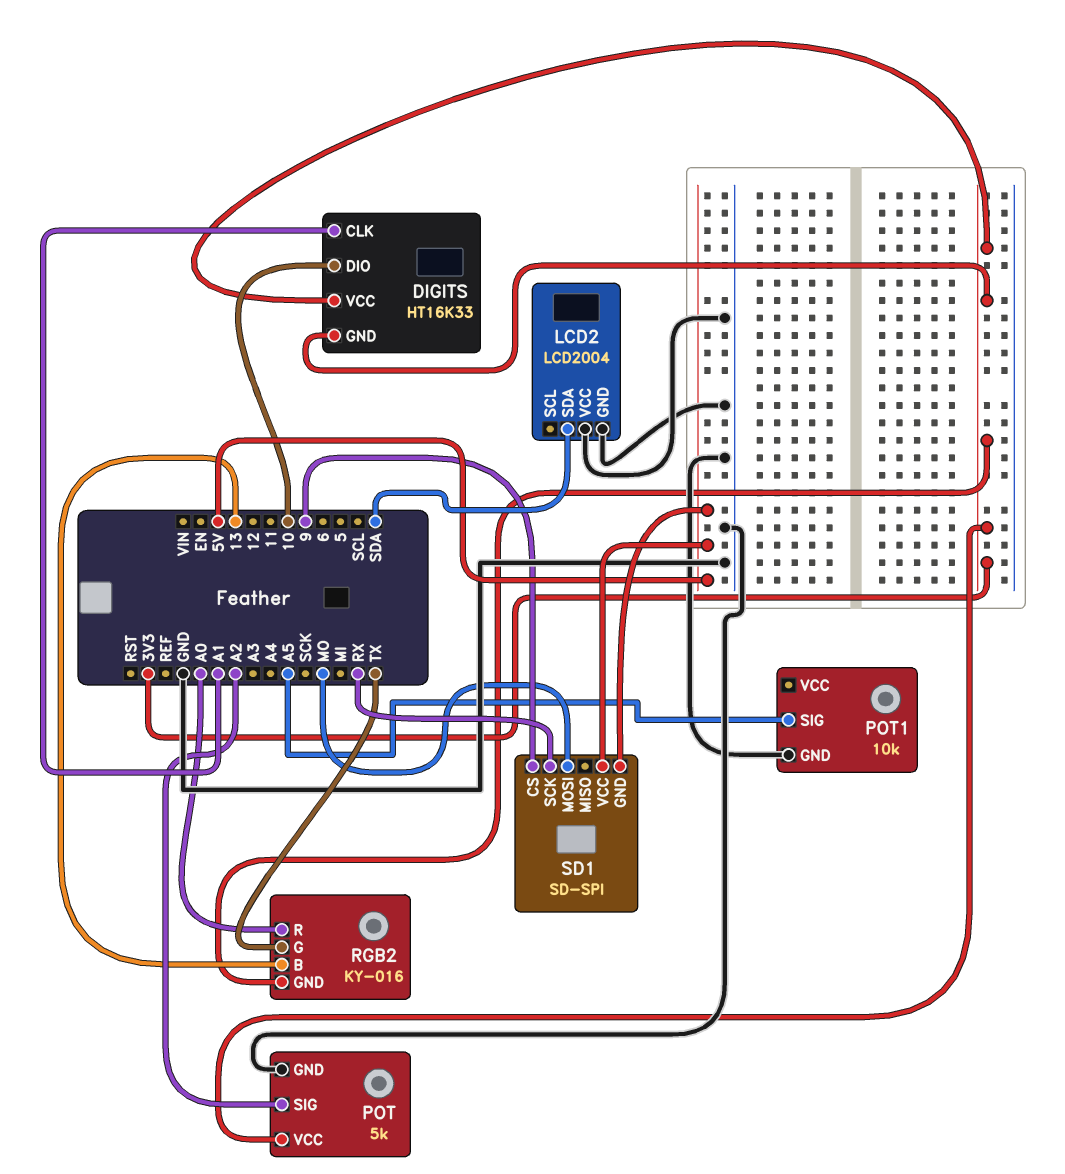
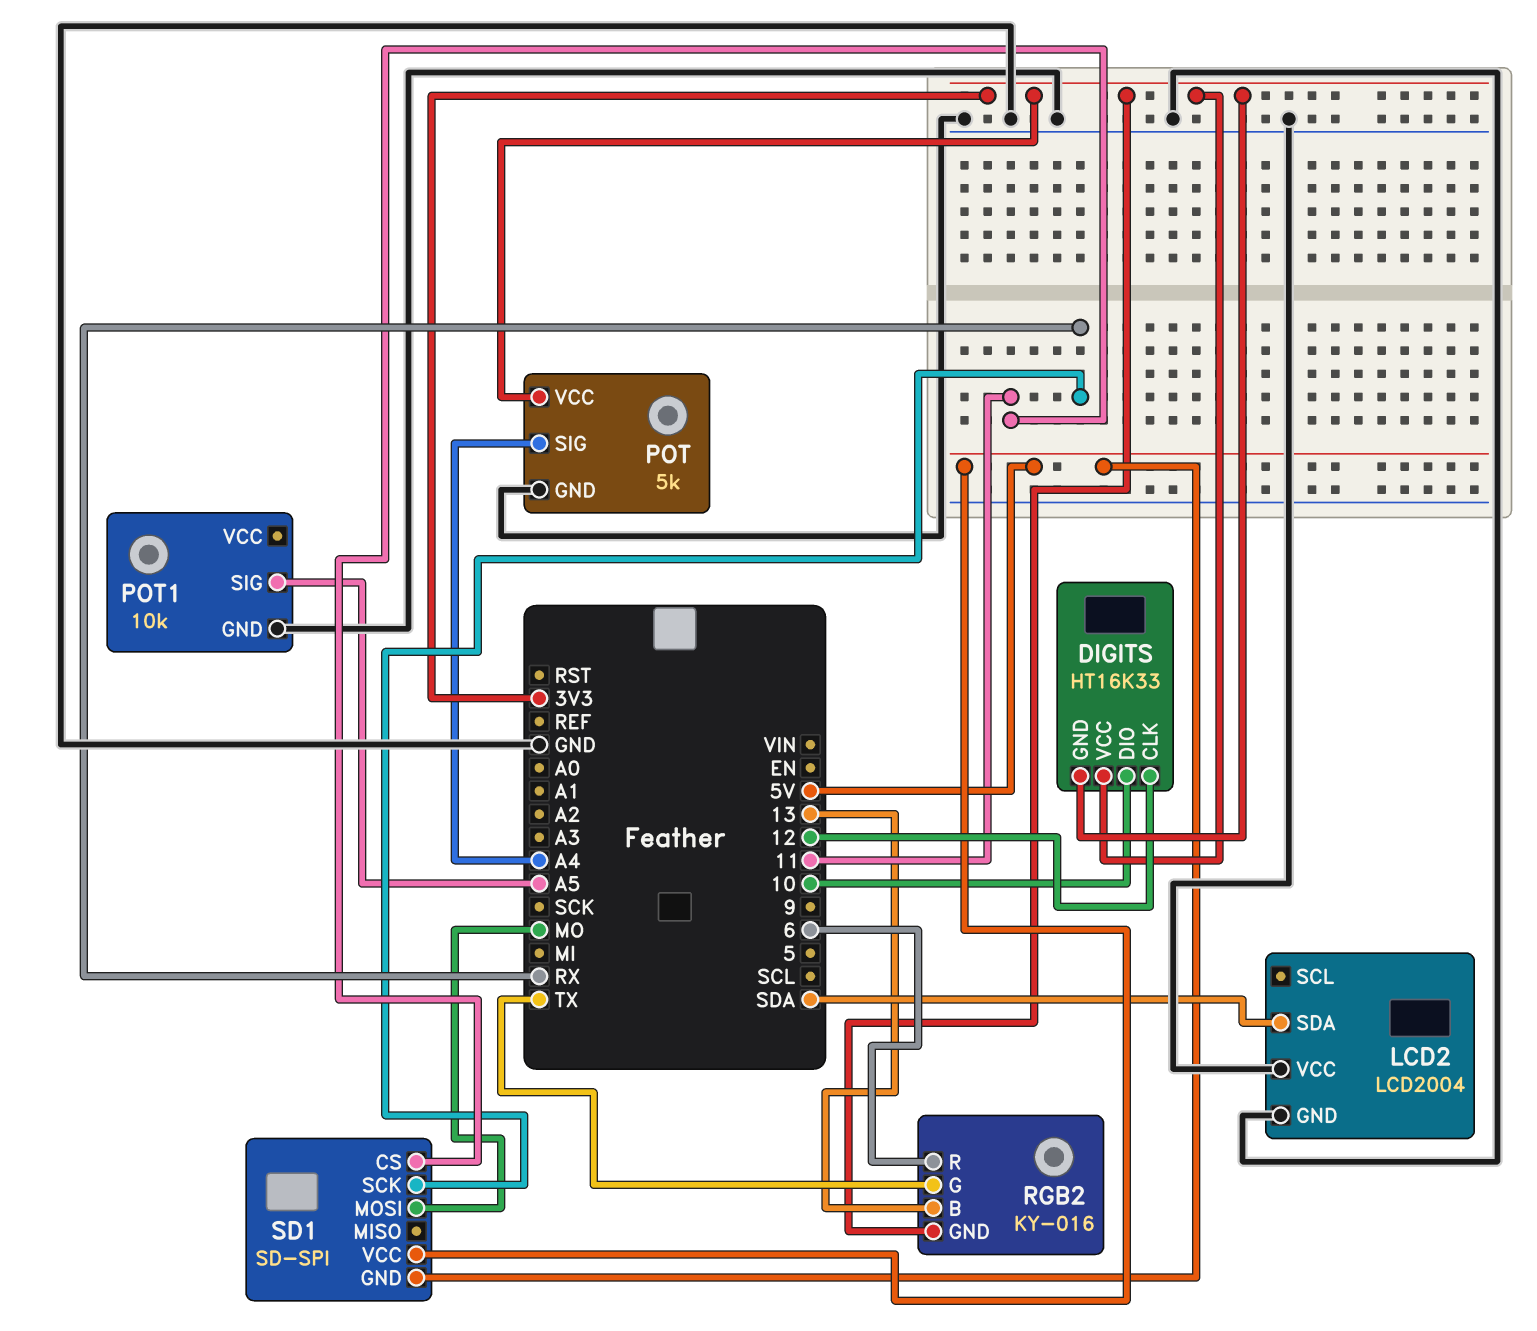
DIGITS pin CLK: A1 -> 12
POT pin SIG: A2 -> A4
RGB2 pin R: A0 -> 6
SD1 pin CS: 9 -> 11

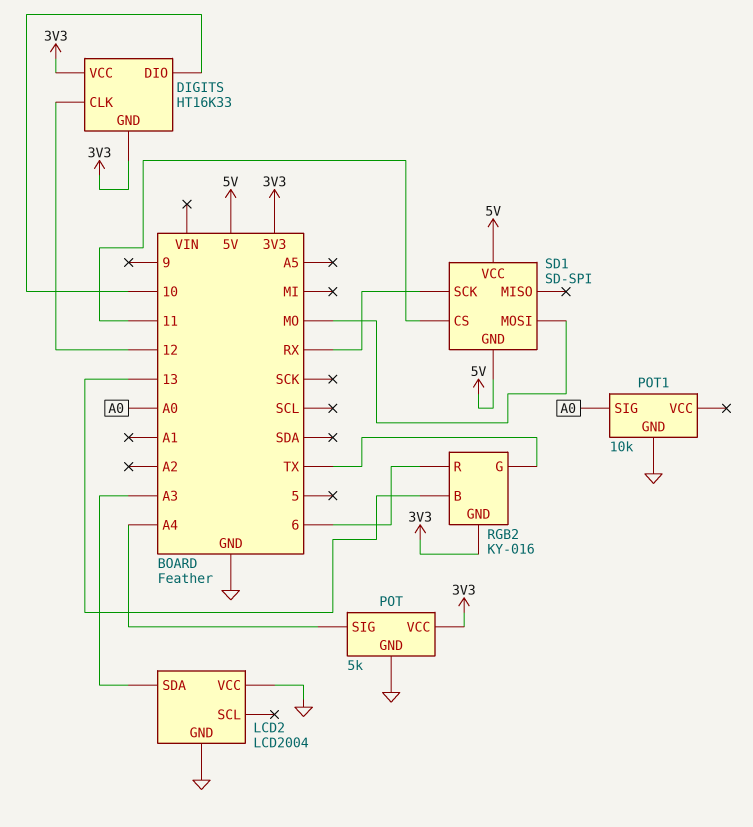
LCD2 pin SDA: SDA -> A3
POT1 pin SIG: A5 -> A0

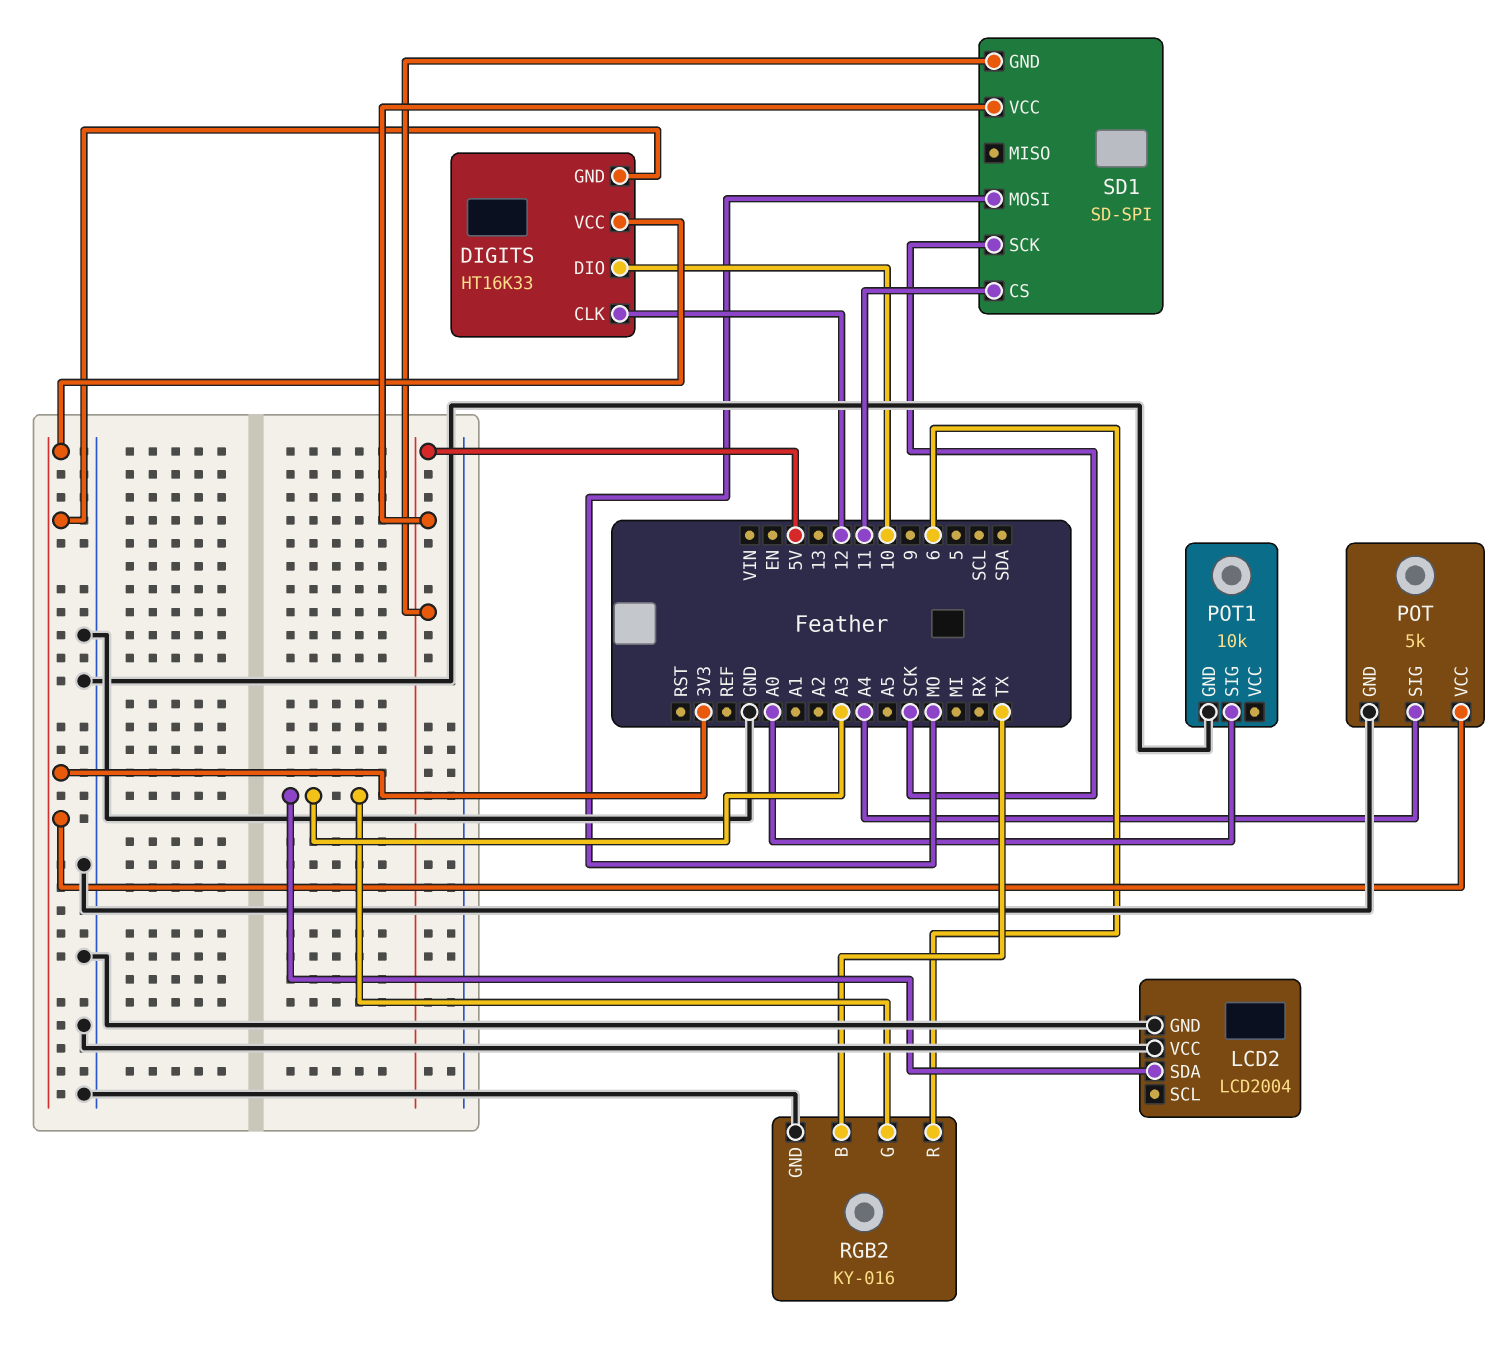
RGB2 pin B: 13 -> TX
RGB2 pin G: TX -> A3
RGB2 pin GND: 3V3 -> GND
SD1 pin SCK: RX -> SCK

